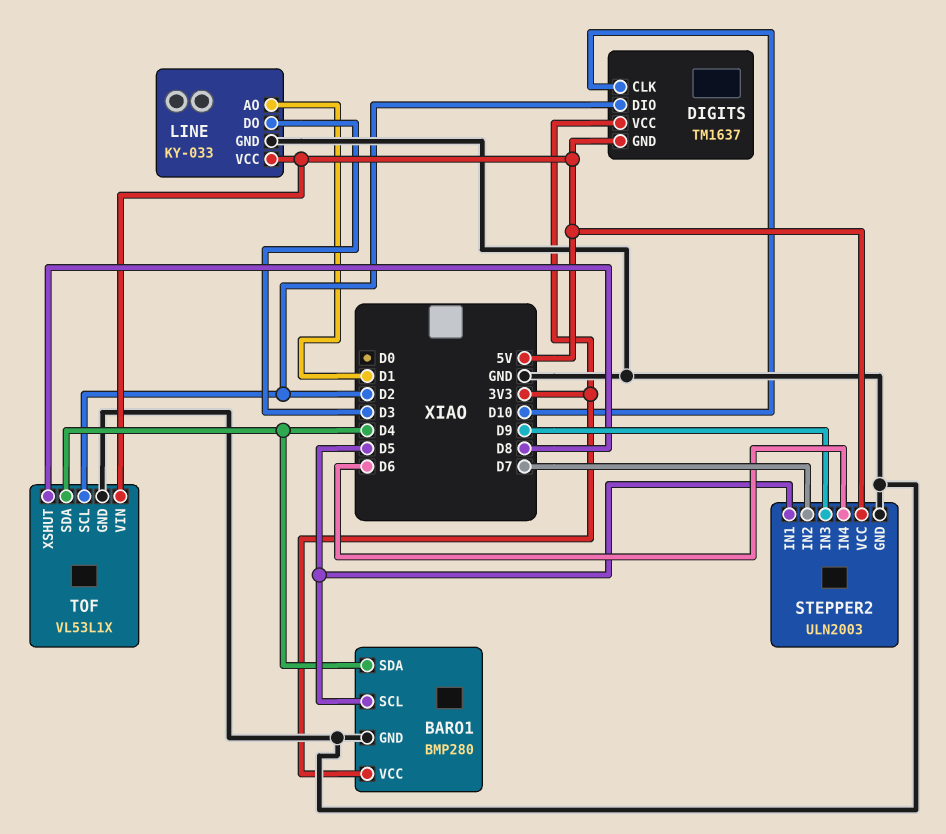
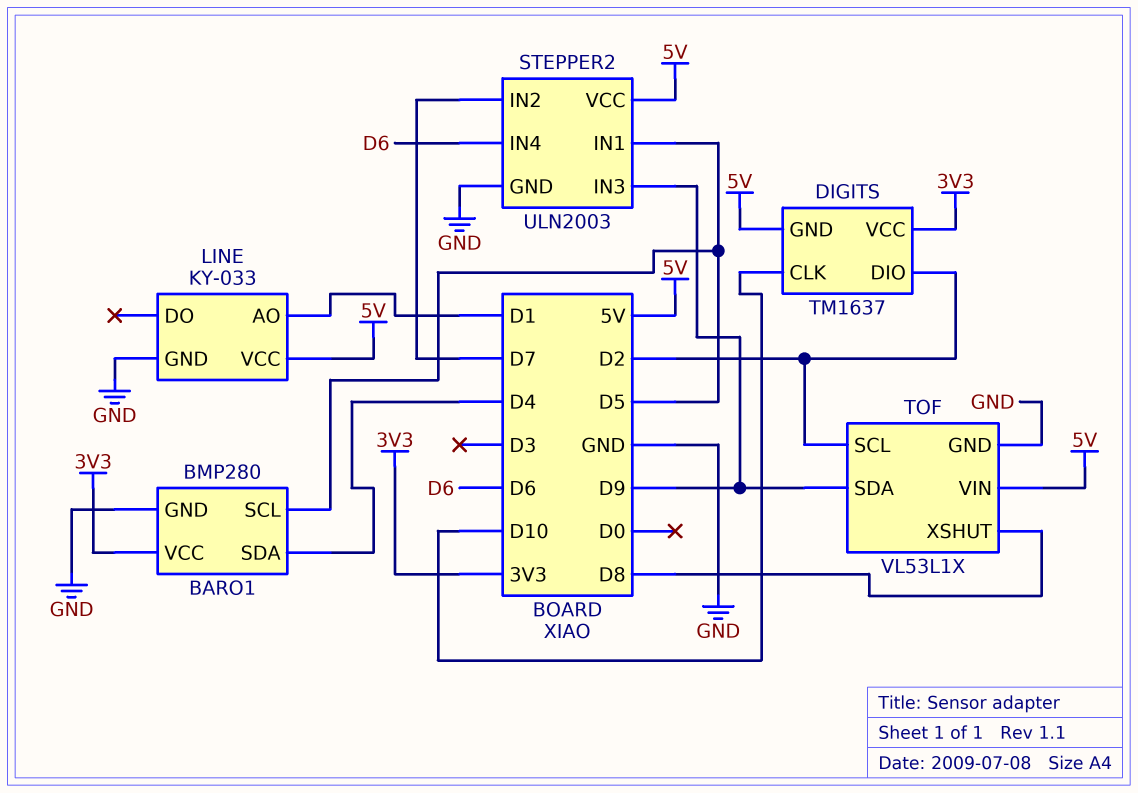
LINE pin DO: D3 -> none
TOF pin SDA: D4 -> D9

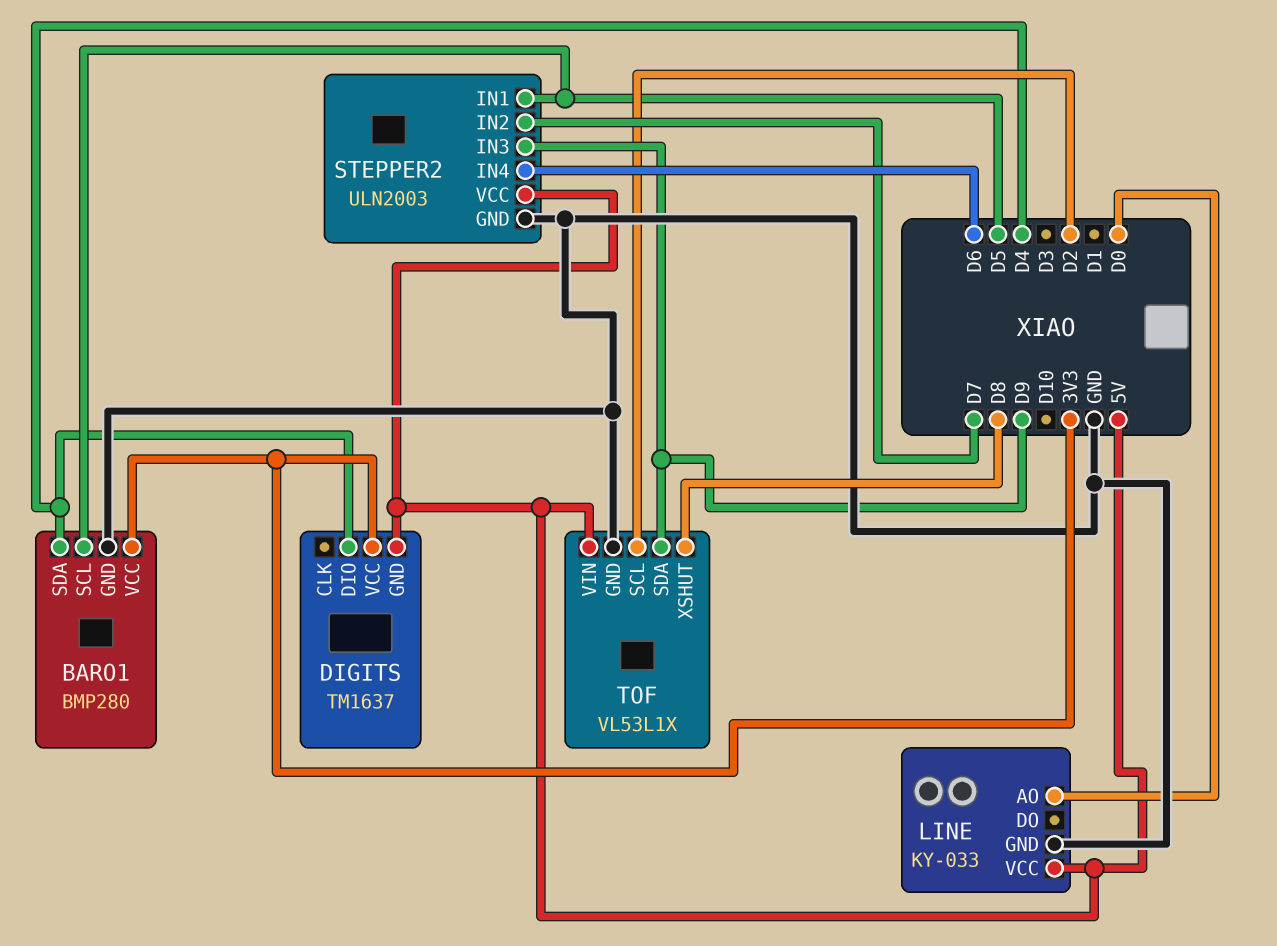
DIGITS pin CLK: D10 -> none
DIGITS pin DIO: D2 -> D4
LINE pin AO: D1 -> D0

